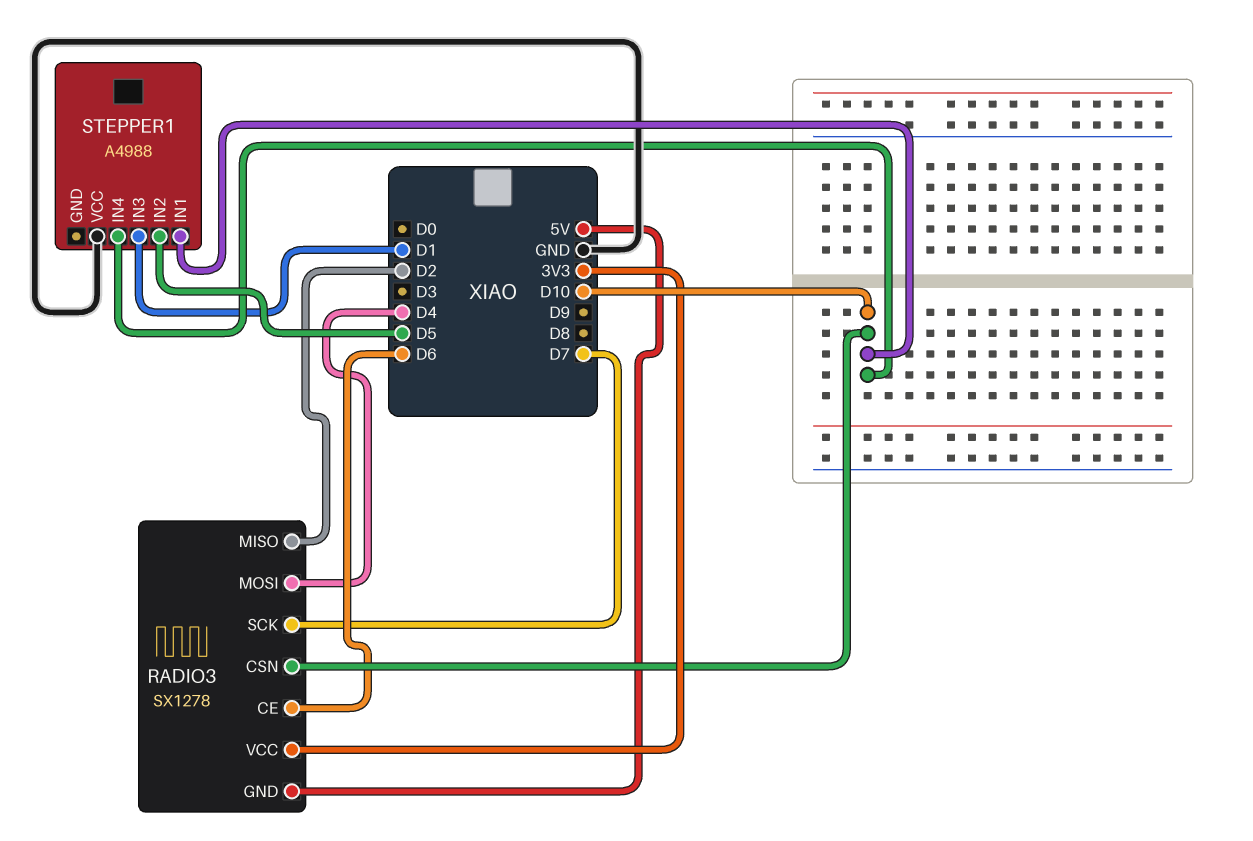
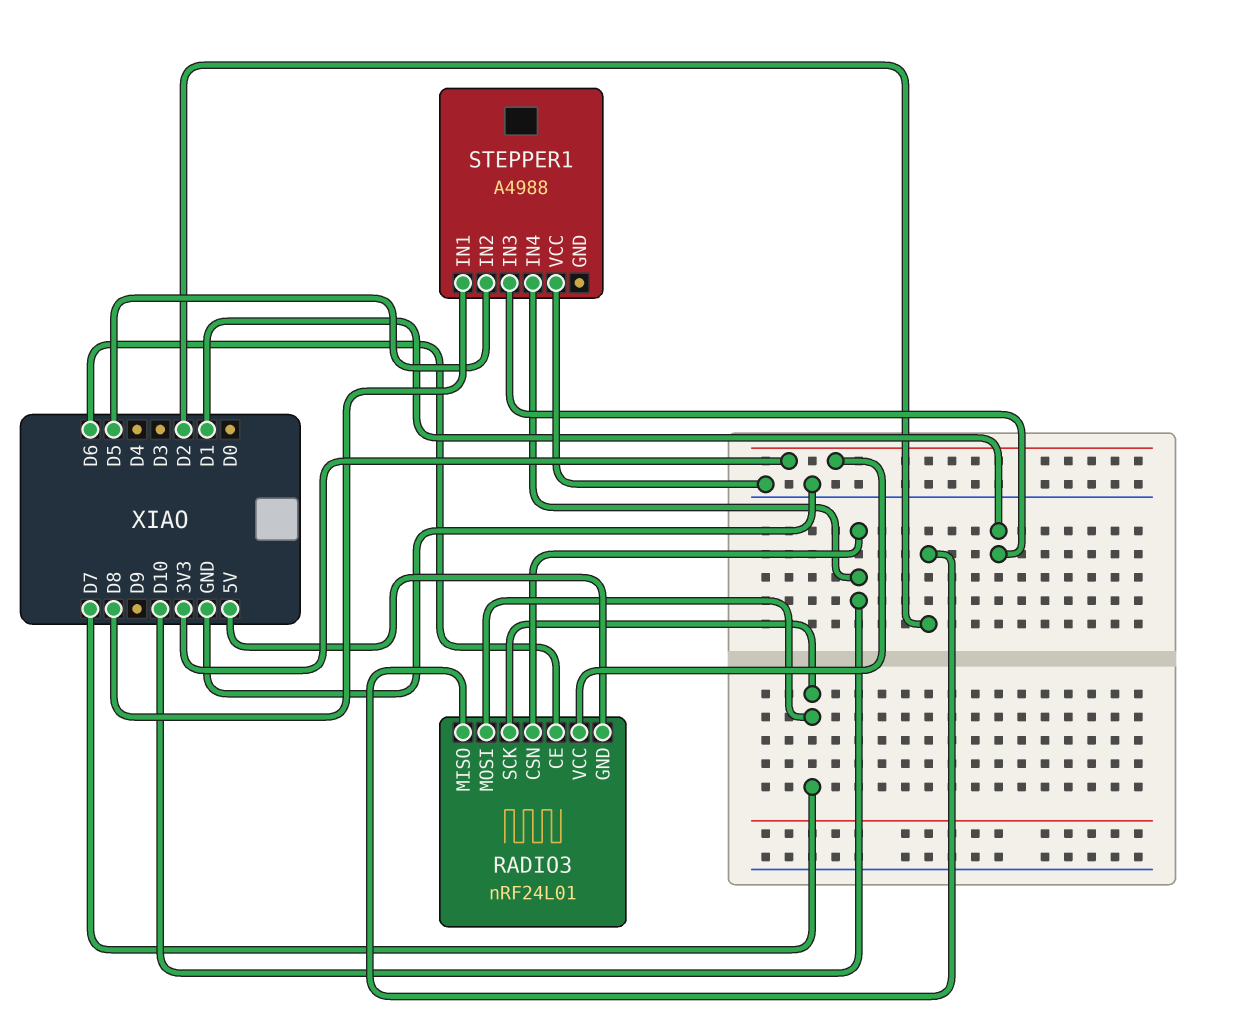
RADIO3: SX1278 -> nRF24L01
RADIO3 pin MOSI: D4 -> D7
STEPPER1 pin IN1: D10 -> D8

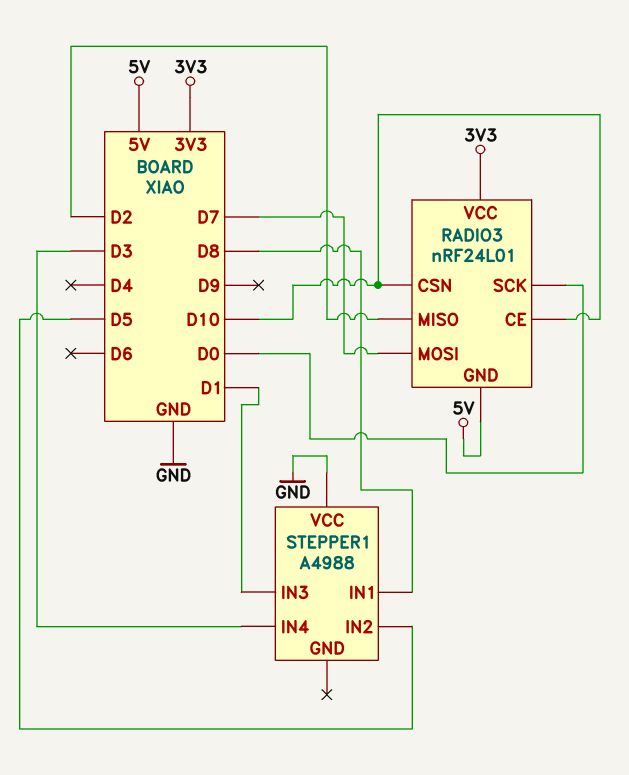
RADIO3 pin CE: D6 -> D10
RADIO3 pin SCK: D7 -> D0
STEPPER1 pin IN4: D10 -> D3

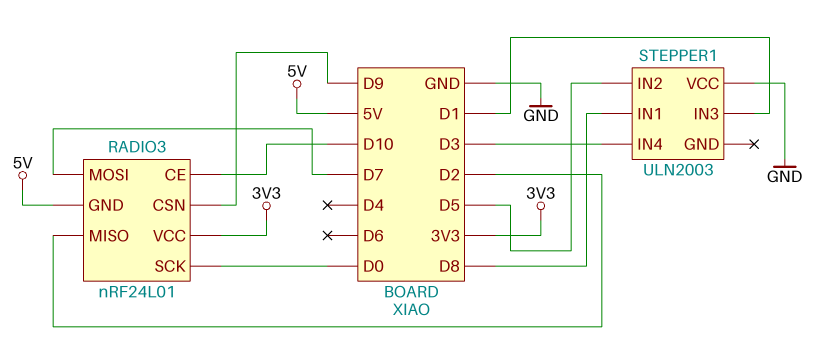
RADIO3 pin CSN: D10 -> D9
STEPPER1: A4988 -> ULN2003

